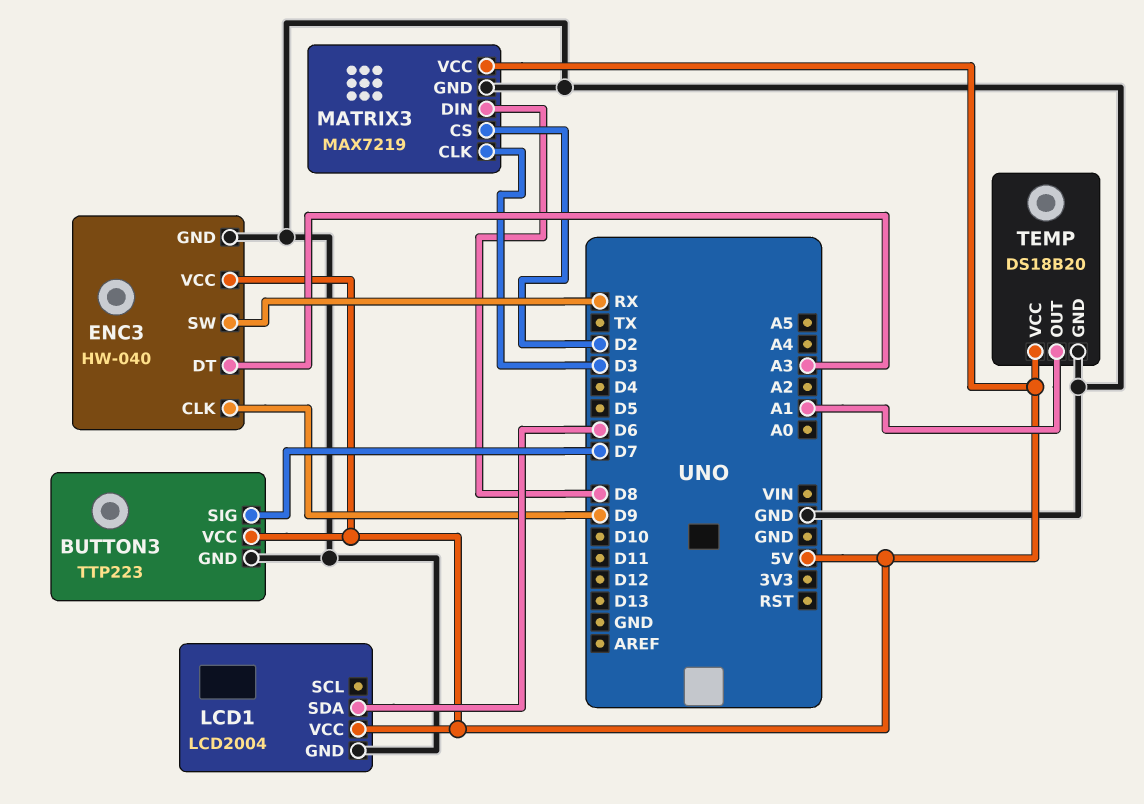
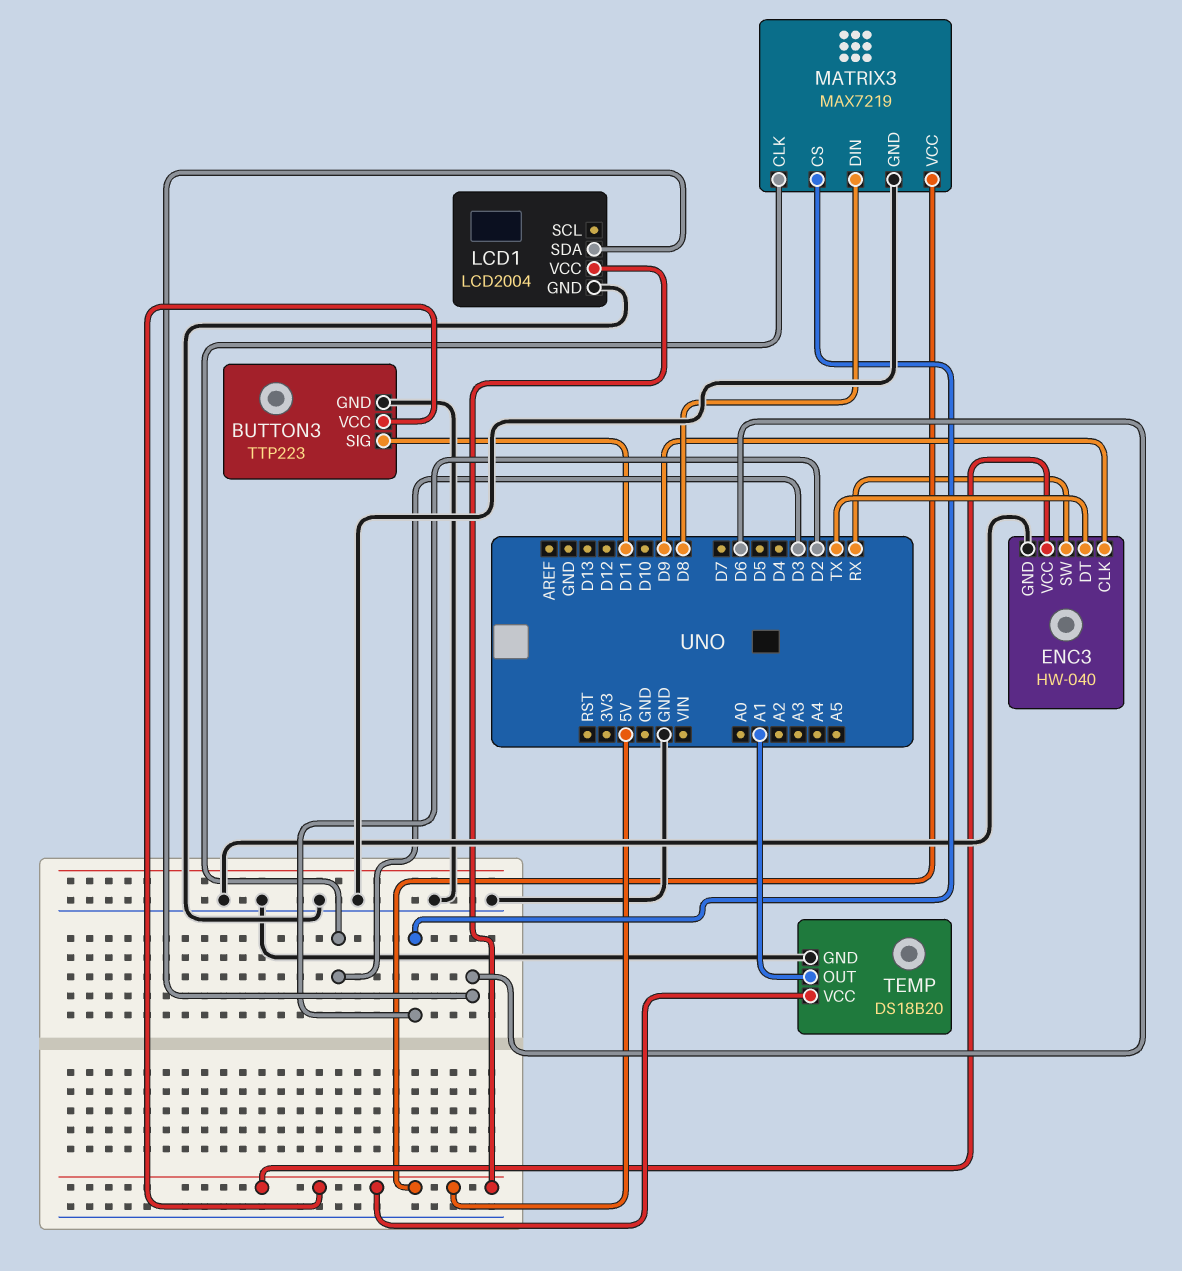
BUTTON3 pin SIG: D7 -> D11
ENC3 pin DT: A3 -> TX

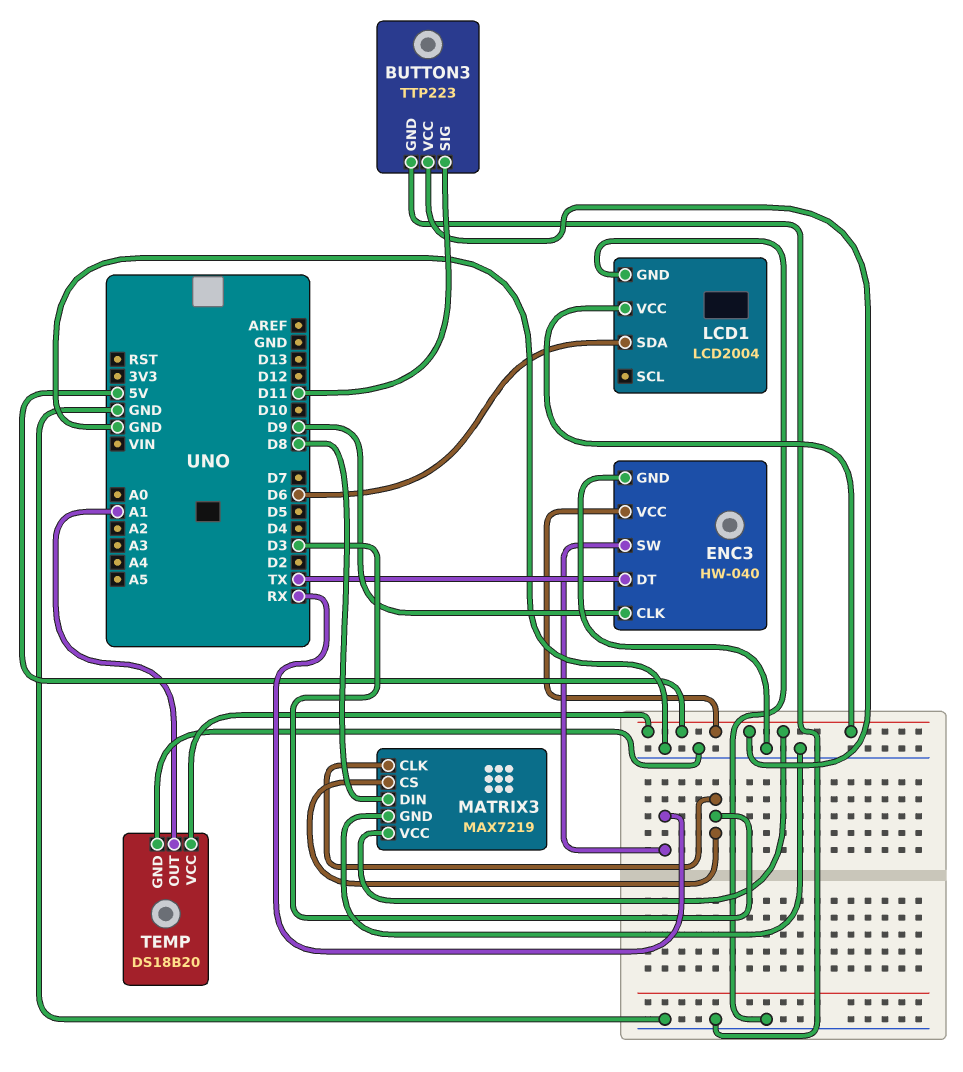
MATRIX3 pin CS: D2 -> D3

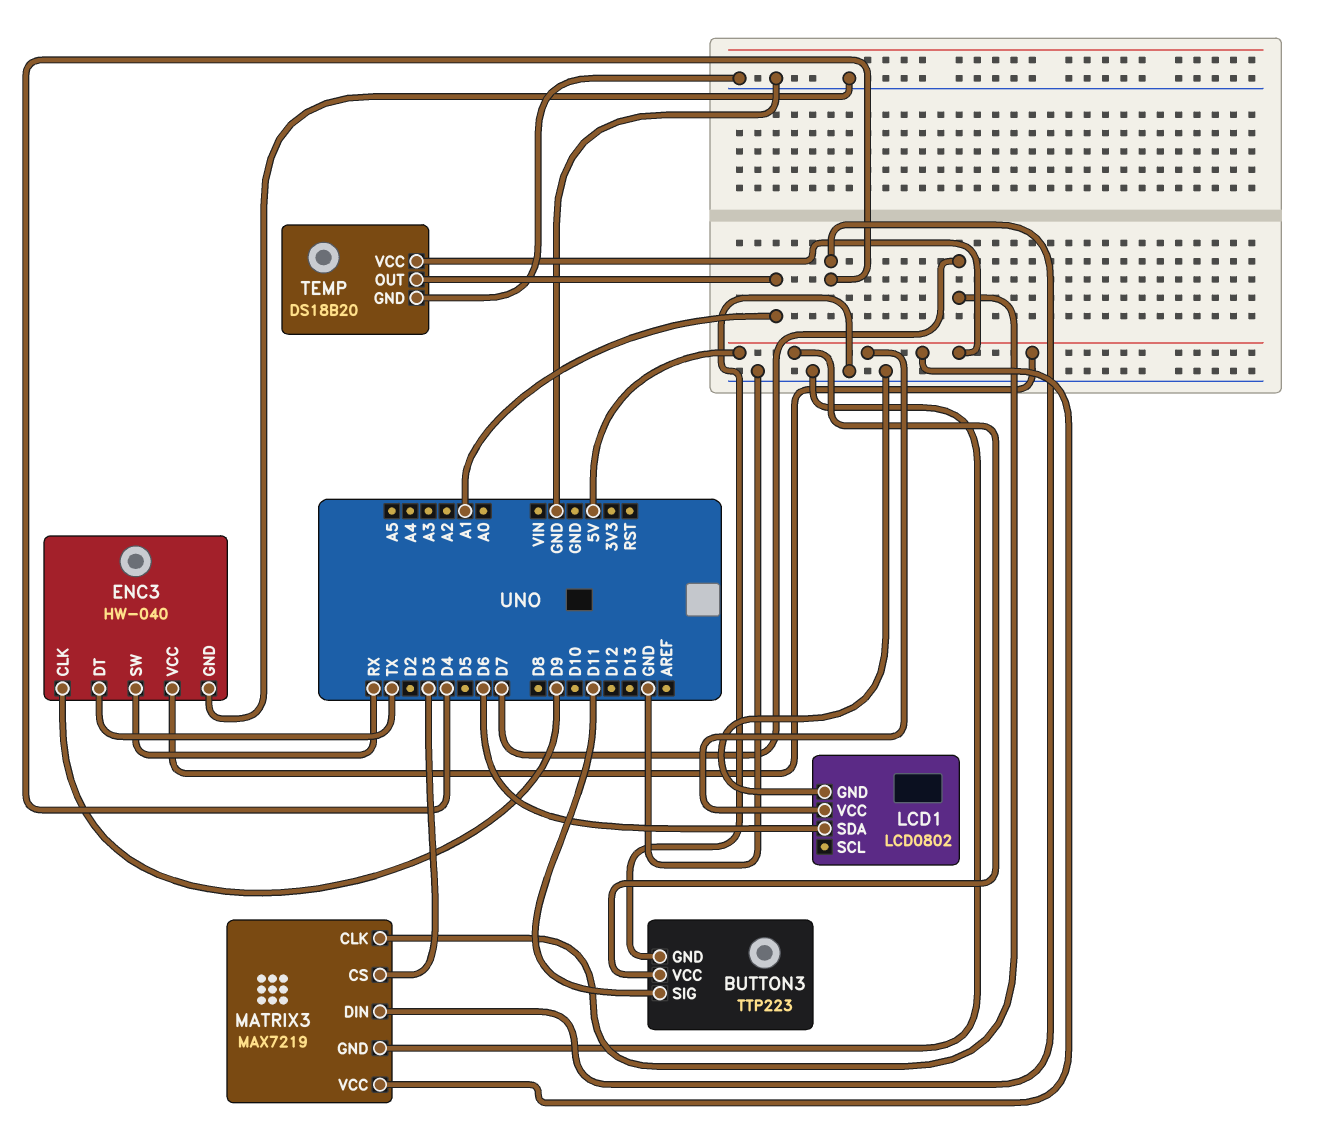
LCD1: LCD2004 -> LCD0802
MATRIX3 pin CLK: D3 -> D7
MATRIX3 pin DIN: D8 -> D4

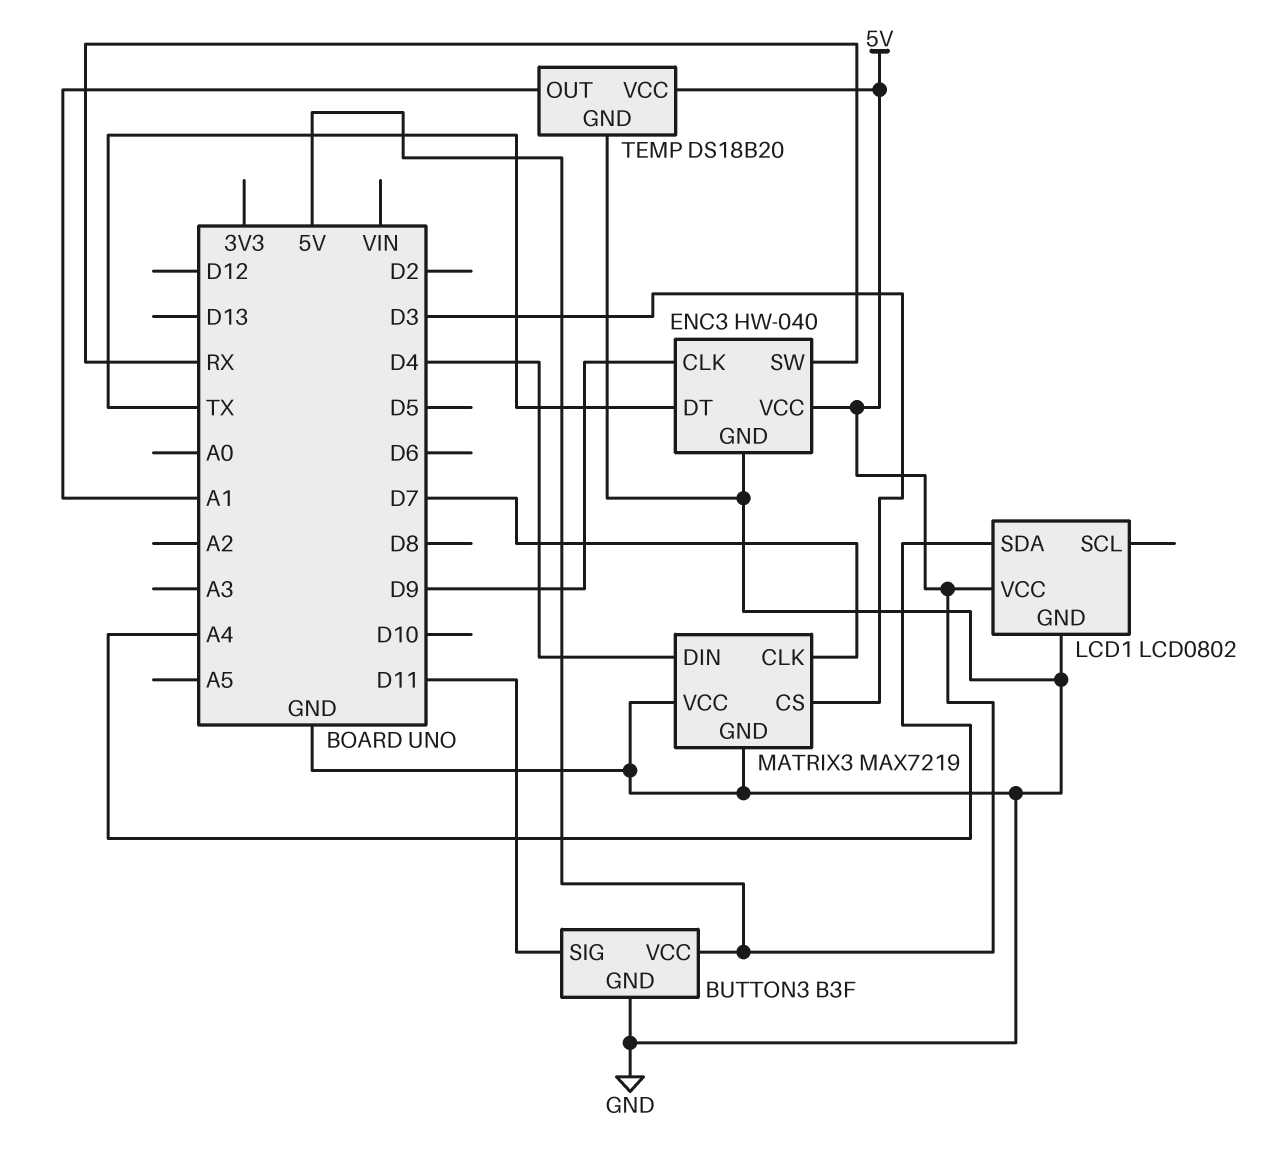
BUTTON3: TTP223 -> B3F
LCD1 pin SDA: D6 -> A4
MATRIX3 pin VCC: 5V -> GND

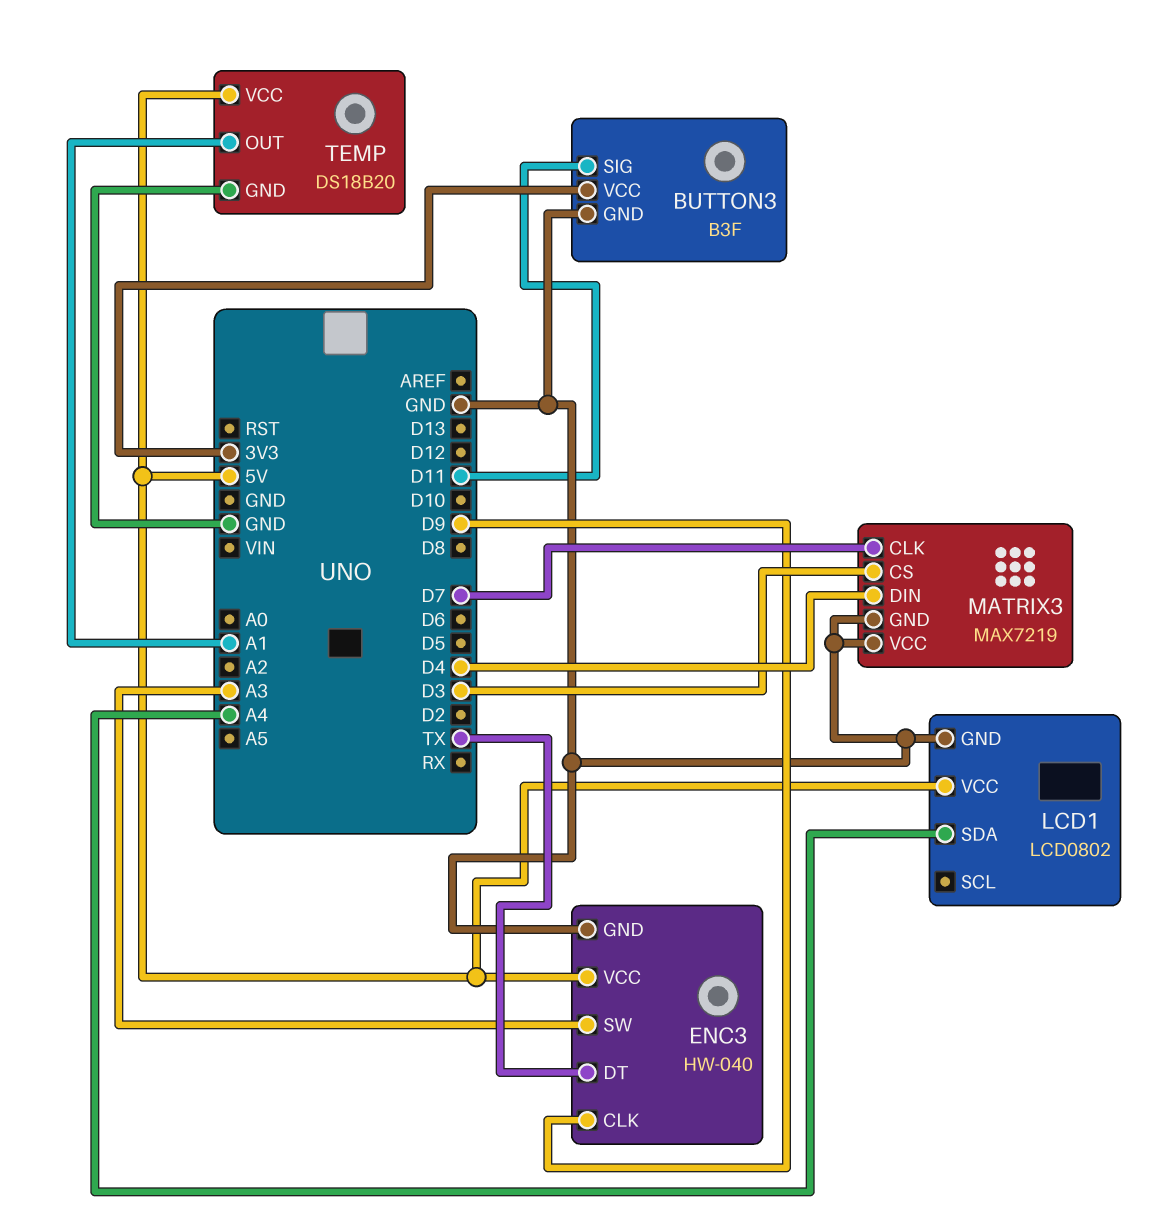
BUTTON3 pin VCC: 5V -> 3V3
ENC3 pin SW: RX -> A3

